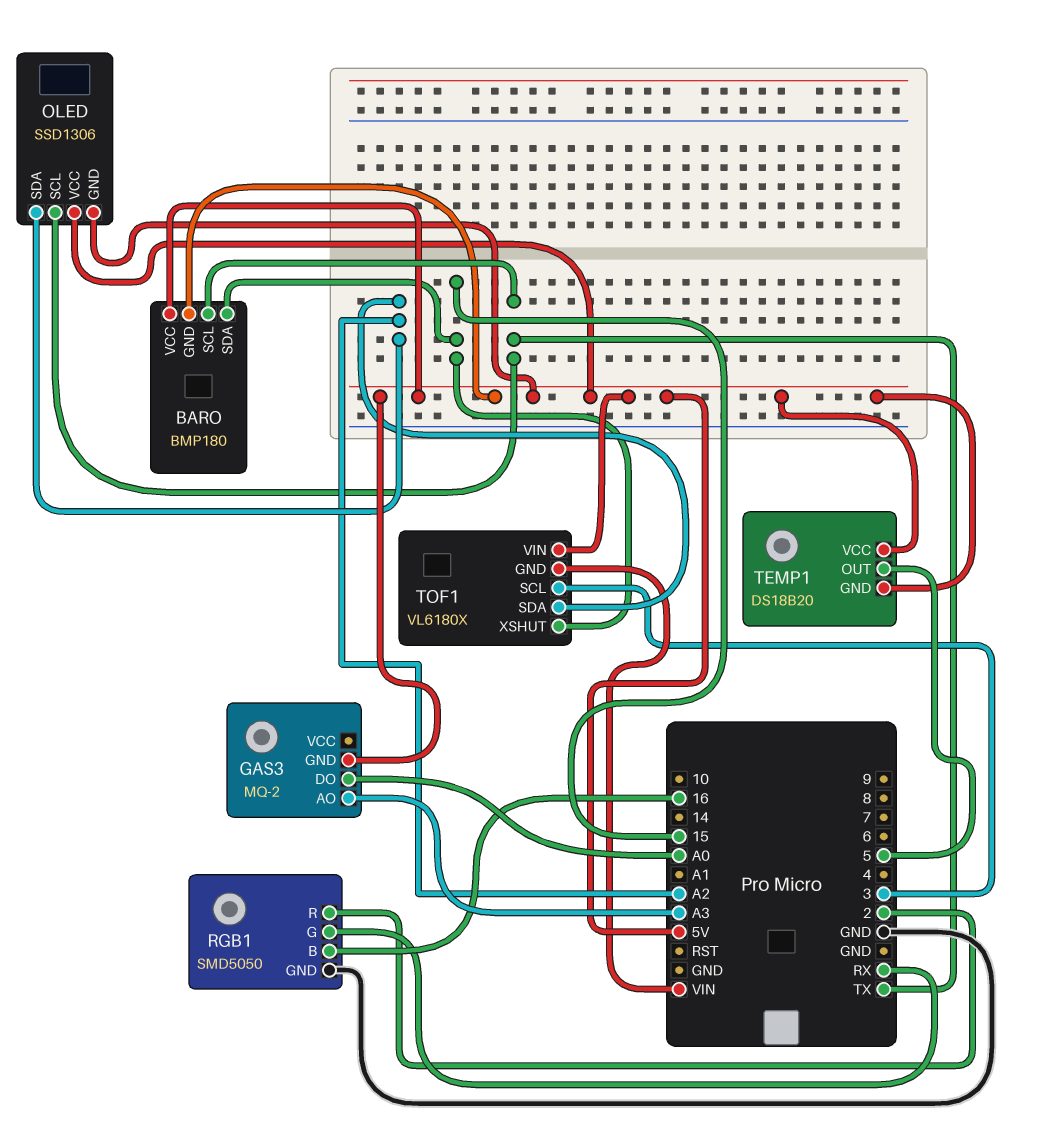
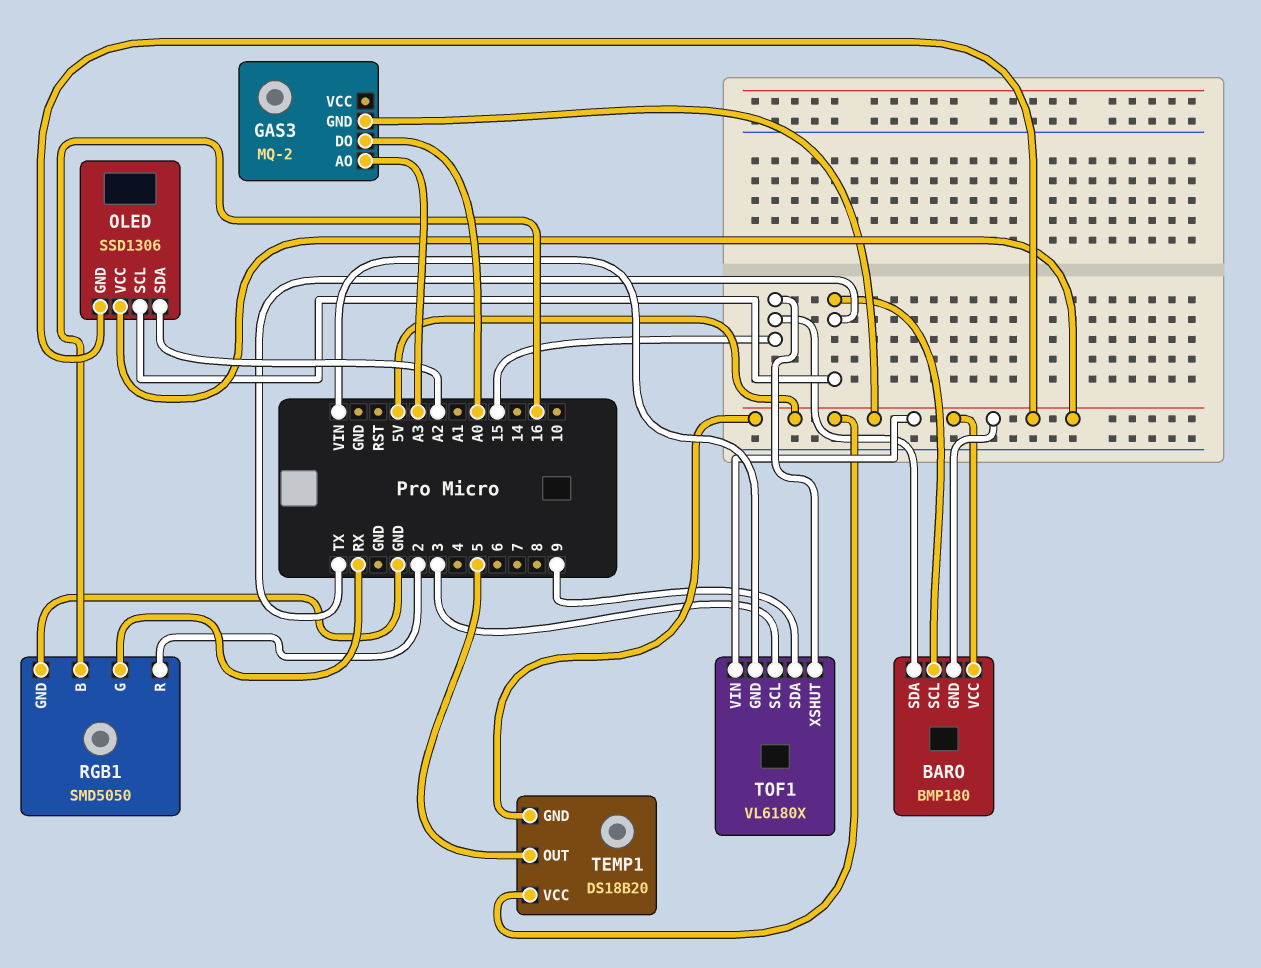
TOF1 pin SDA: A2 -> 9

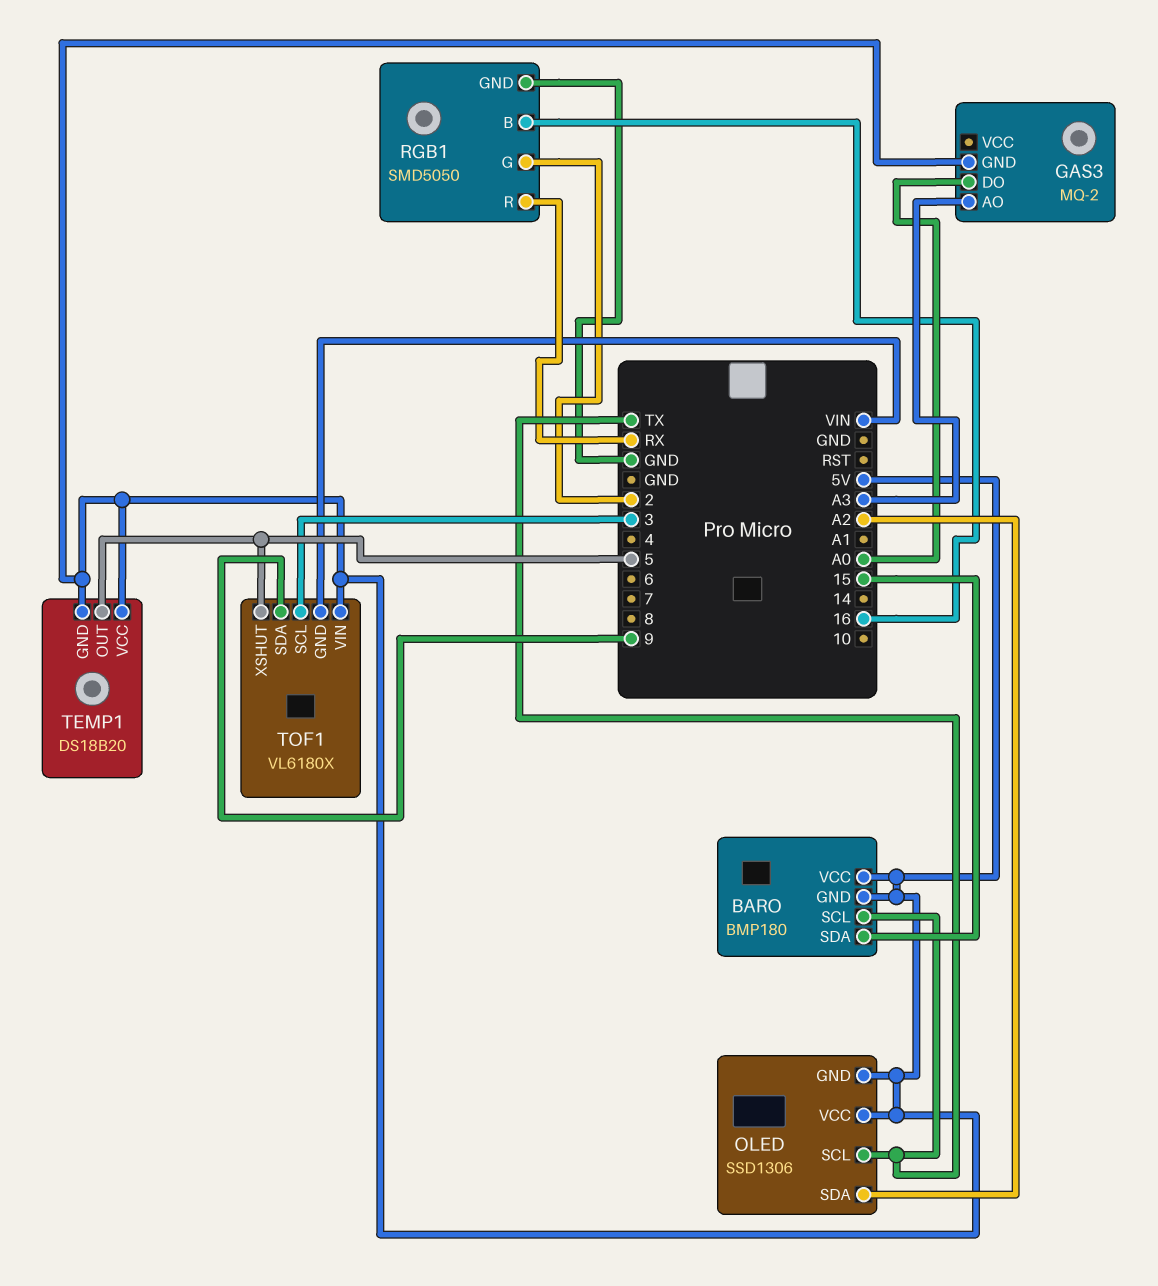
RGB1 pin G: RX -> 2
RGB1 pin R: 2 -> RX
TOF1 pin XSHUT: 15 -> 5

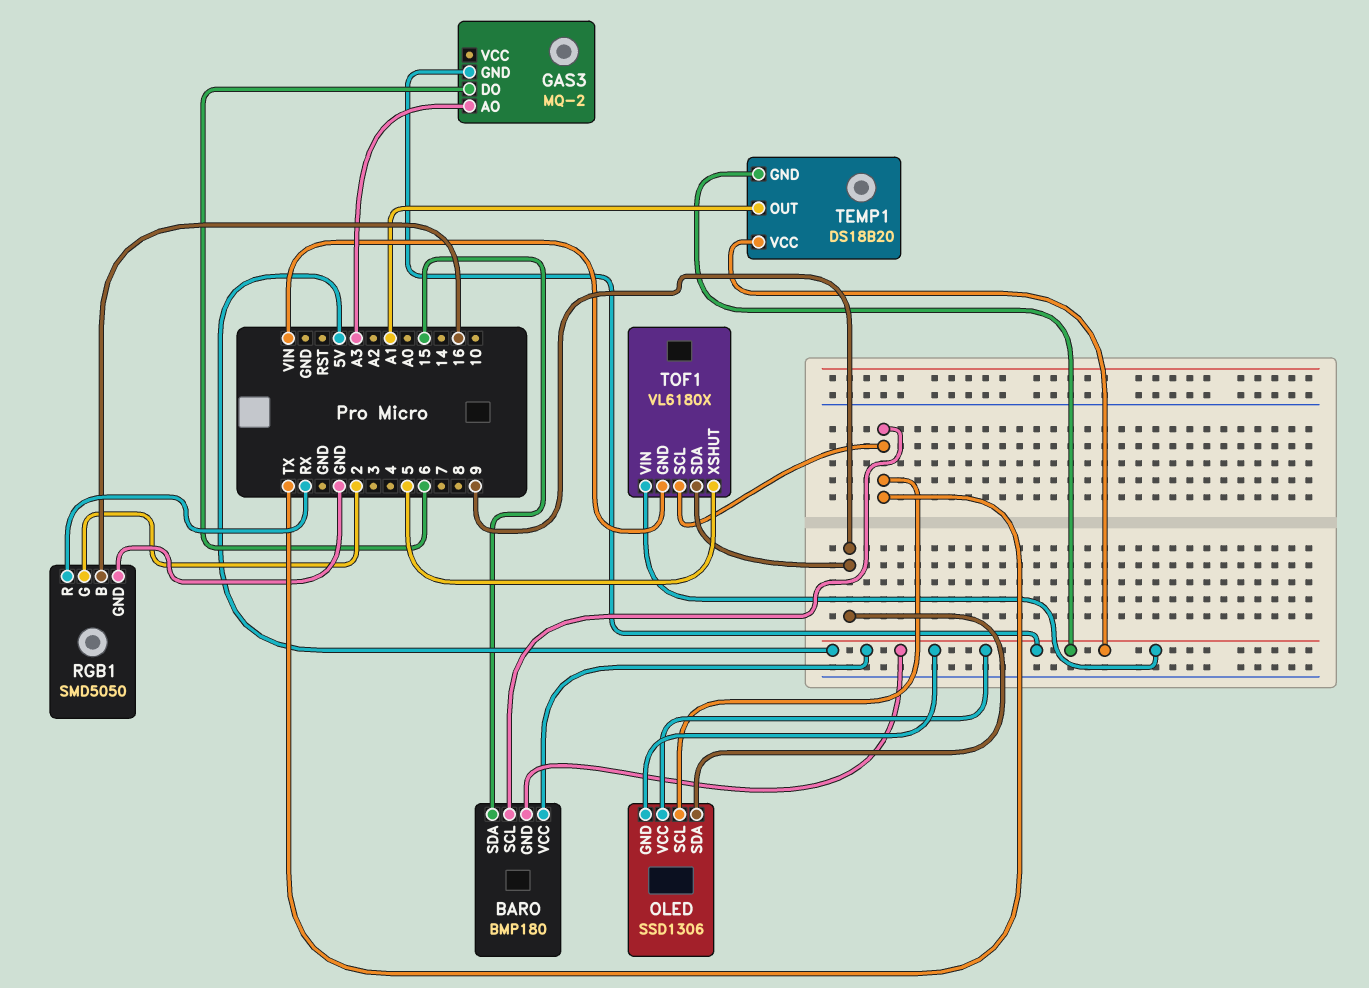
GAS3 pin DO: A0 -> 6
OLED pin SDA: A2 -> 9
TEMP1 pin OUT: 5 -> A1
TOF1 pin SCL: 3 -> TX

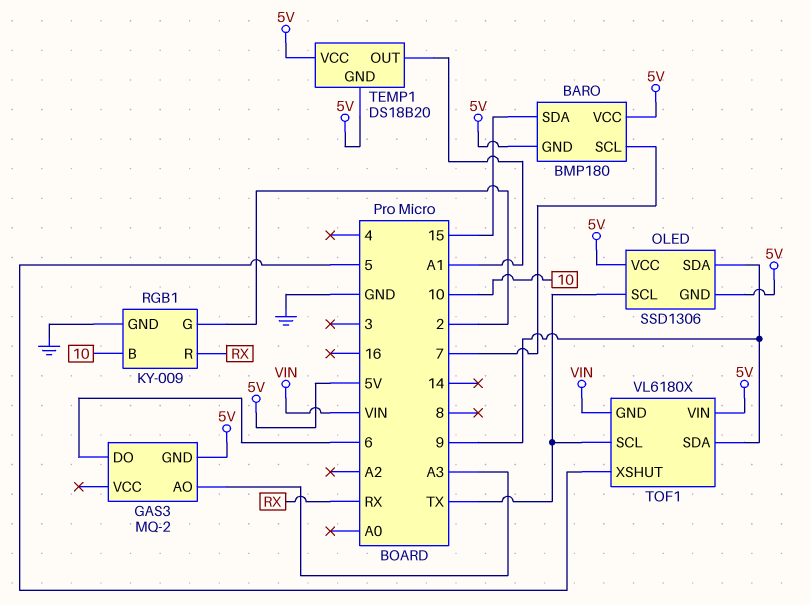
BARO pin SCL: TX -> 7
RGB1: SMD5050 -> KY-009
RGB1 pin B: 16 -> 10

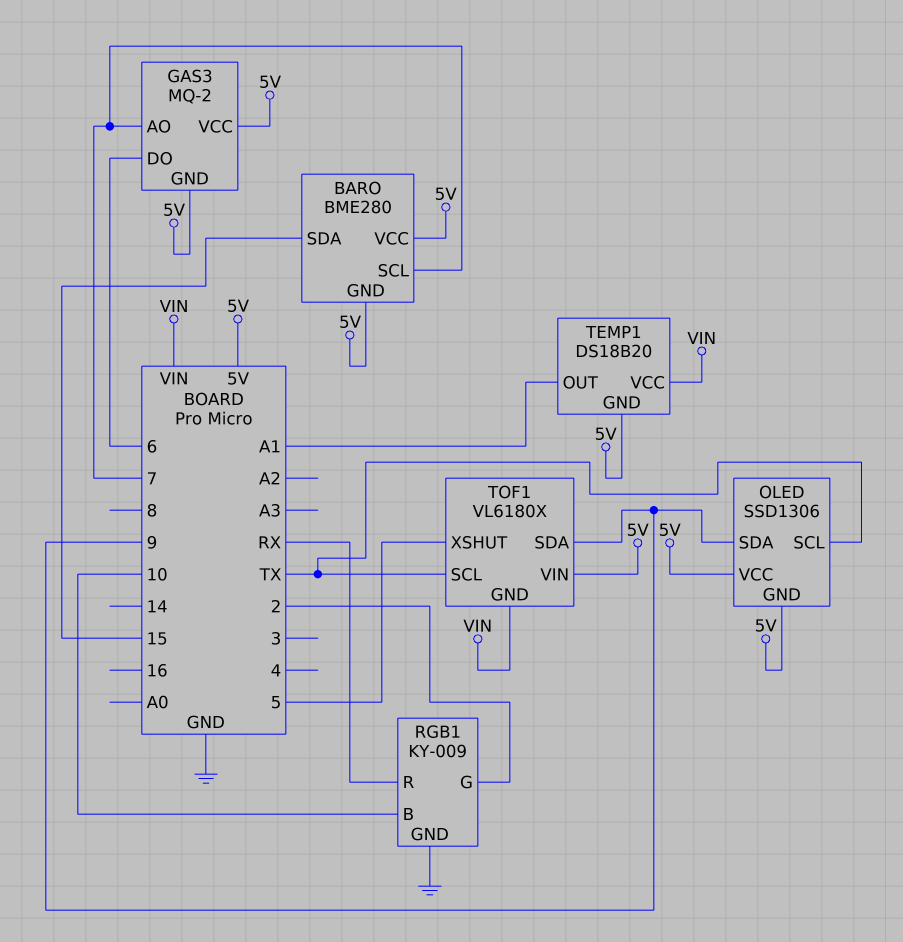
BARO: BMP180 -> BME280
GAS3 pin AO: A3 -> 7
GAS3 pin VCC: none -> 5V
TEMP1 pin VCC: 5V -> VIN

